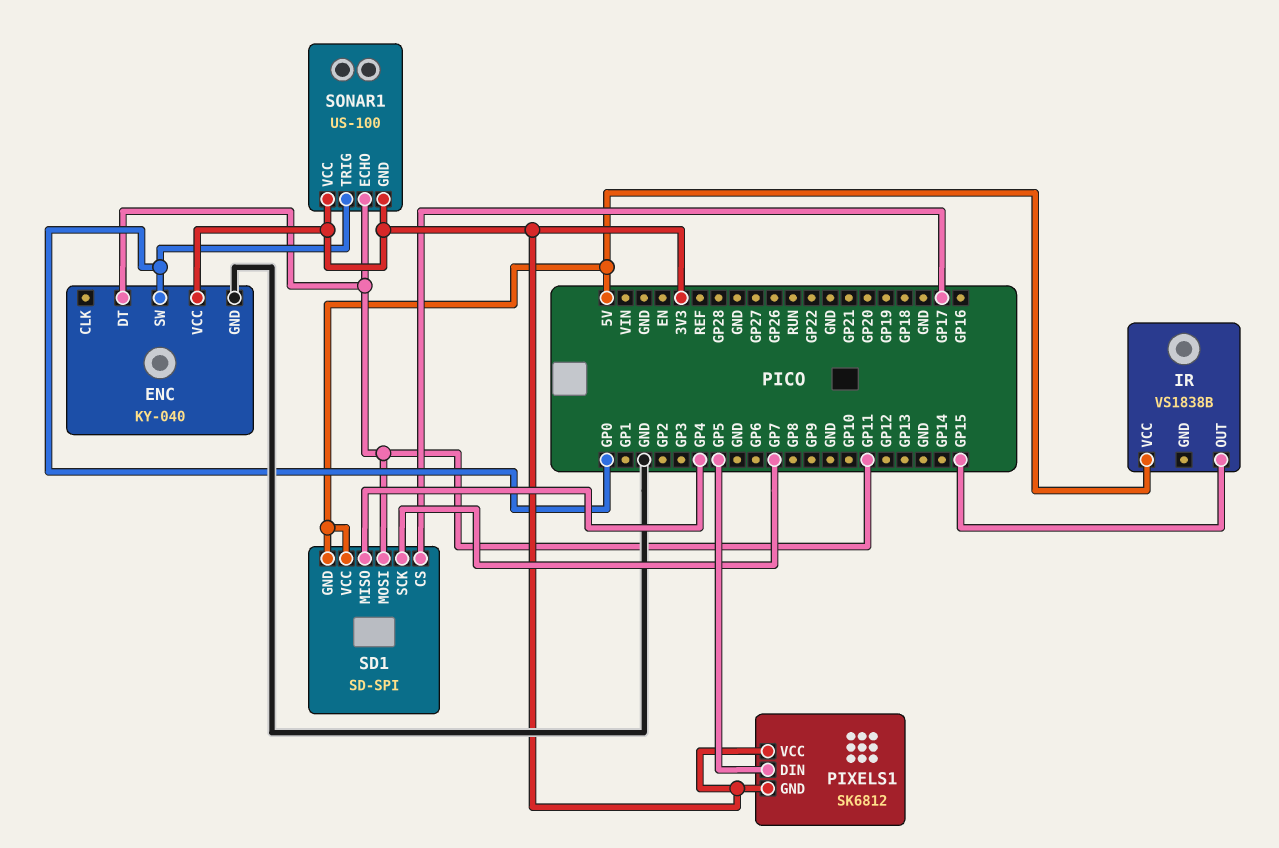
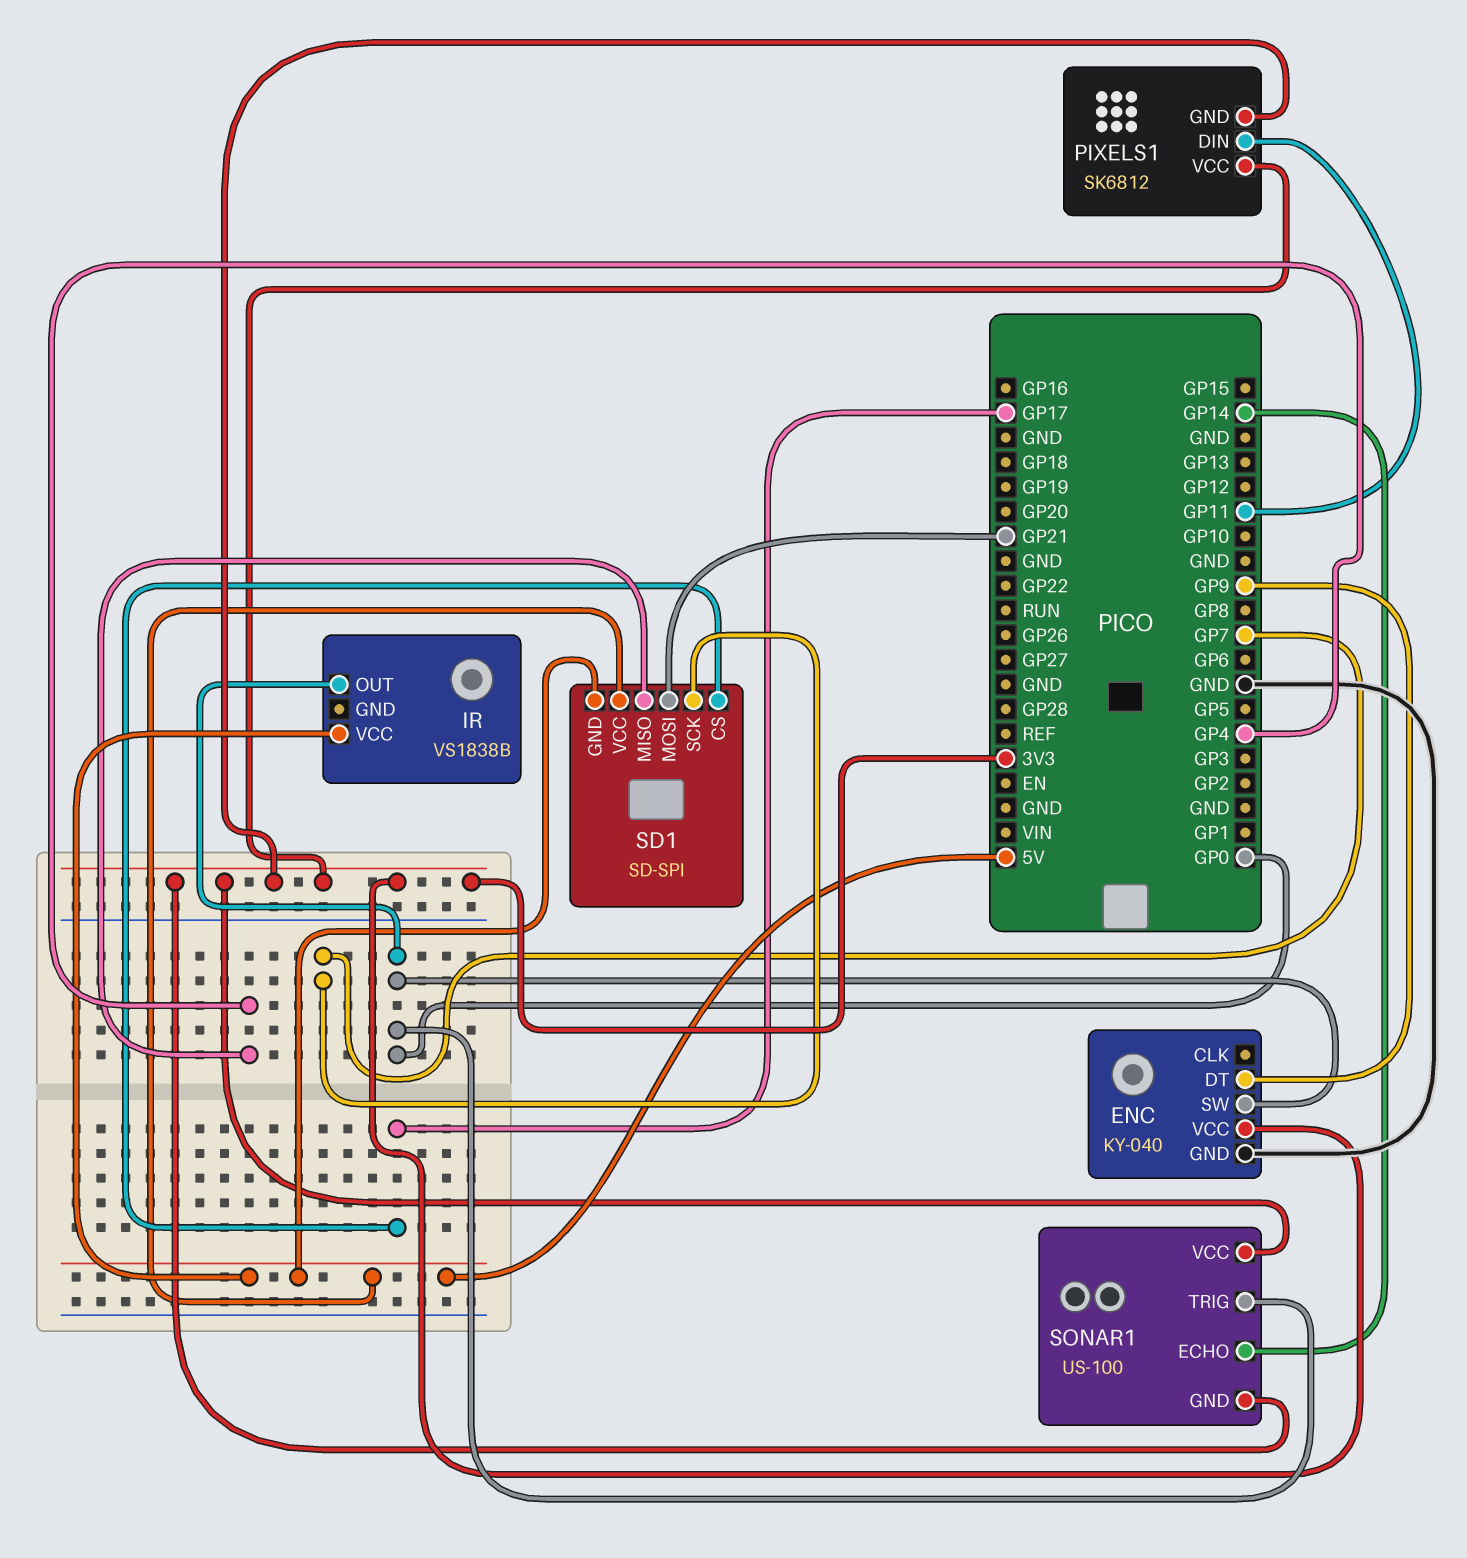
ENC pin DT: GP11 -> GP9
IR pin OUT: GP15 -> GP0
PIXELS1 pin DIN: GP5 -> GP11
SD1 pin MOSI: GP11 -> GP21
SONAR1 pin ECHO: GP11 -> GP14

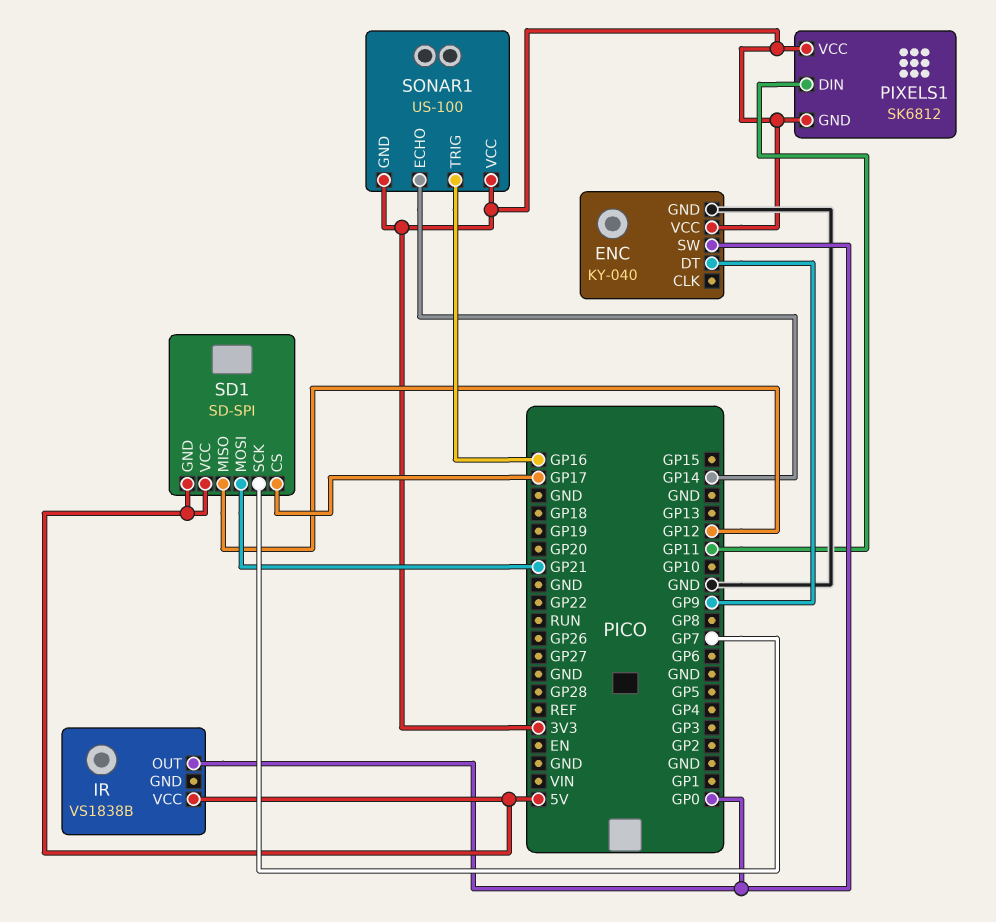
SD1 pin MISO: GP4 -> GP12
SONAR1 pin TRIG: GP0 -> GP16

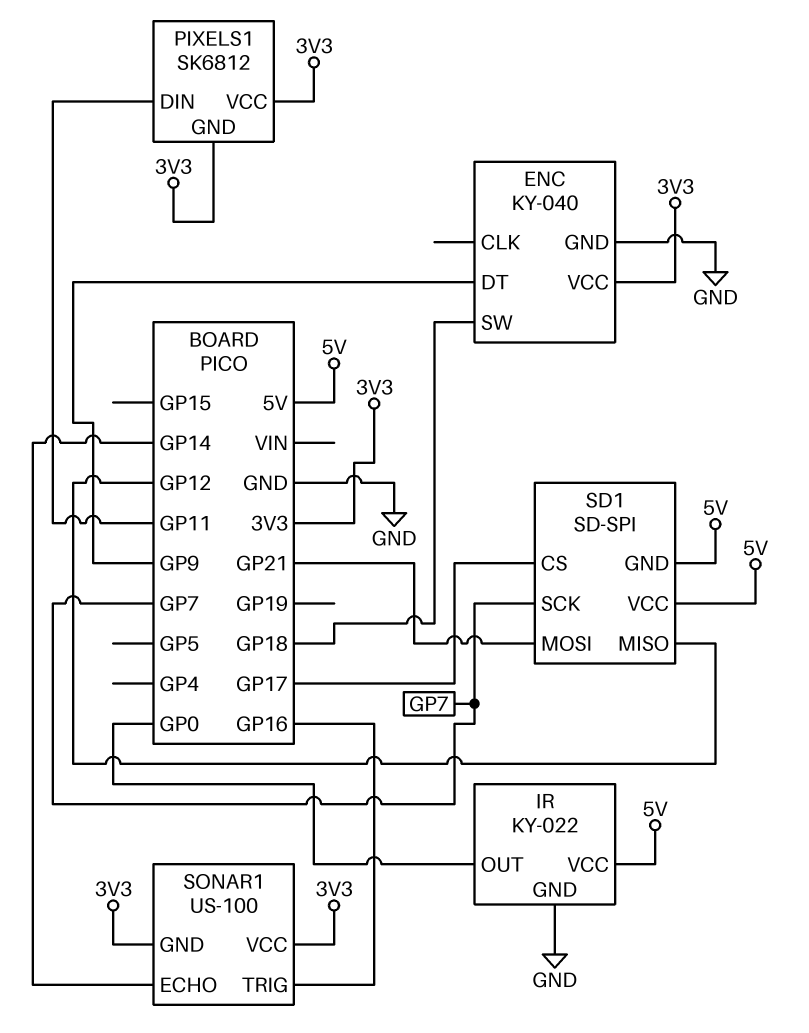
ENC pin SW: GP0 -> GP18
IR: VS1838B -> KY-022
IR pin GND: none -> GND

